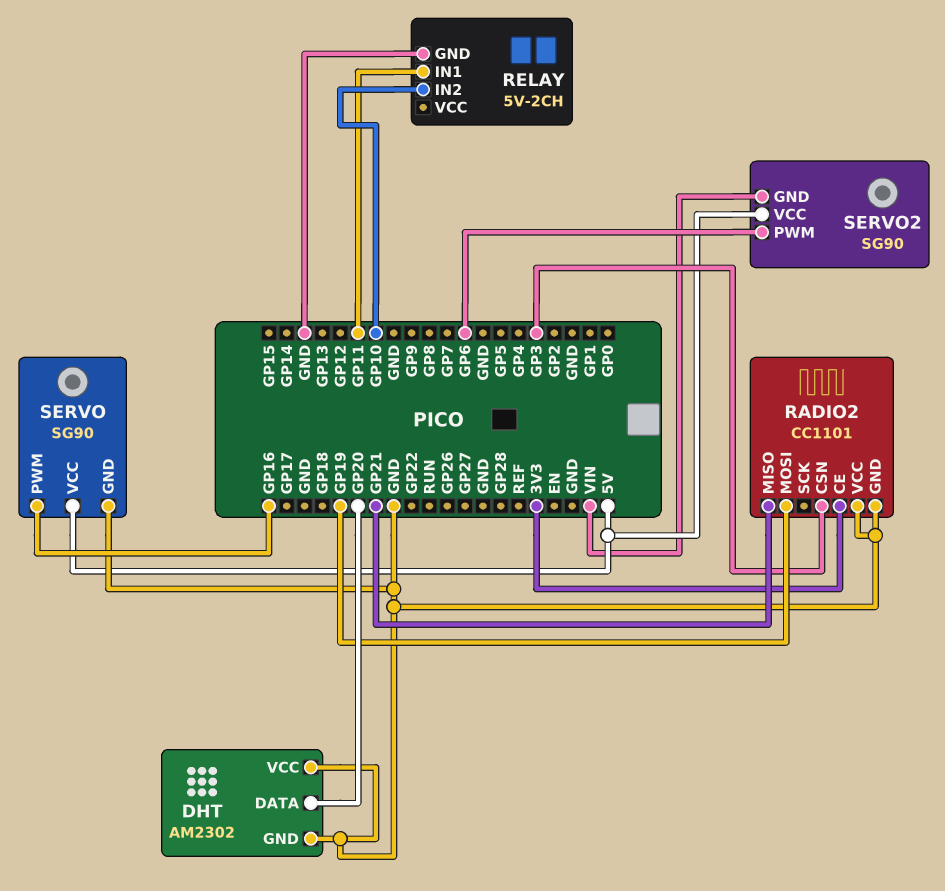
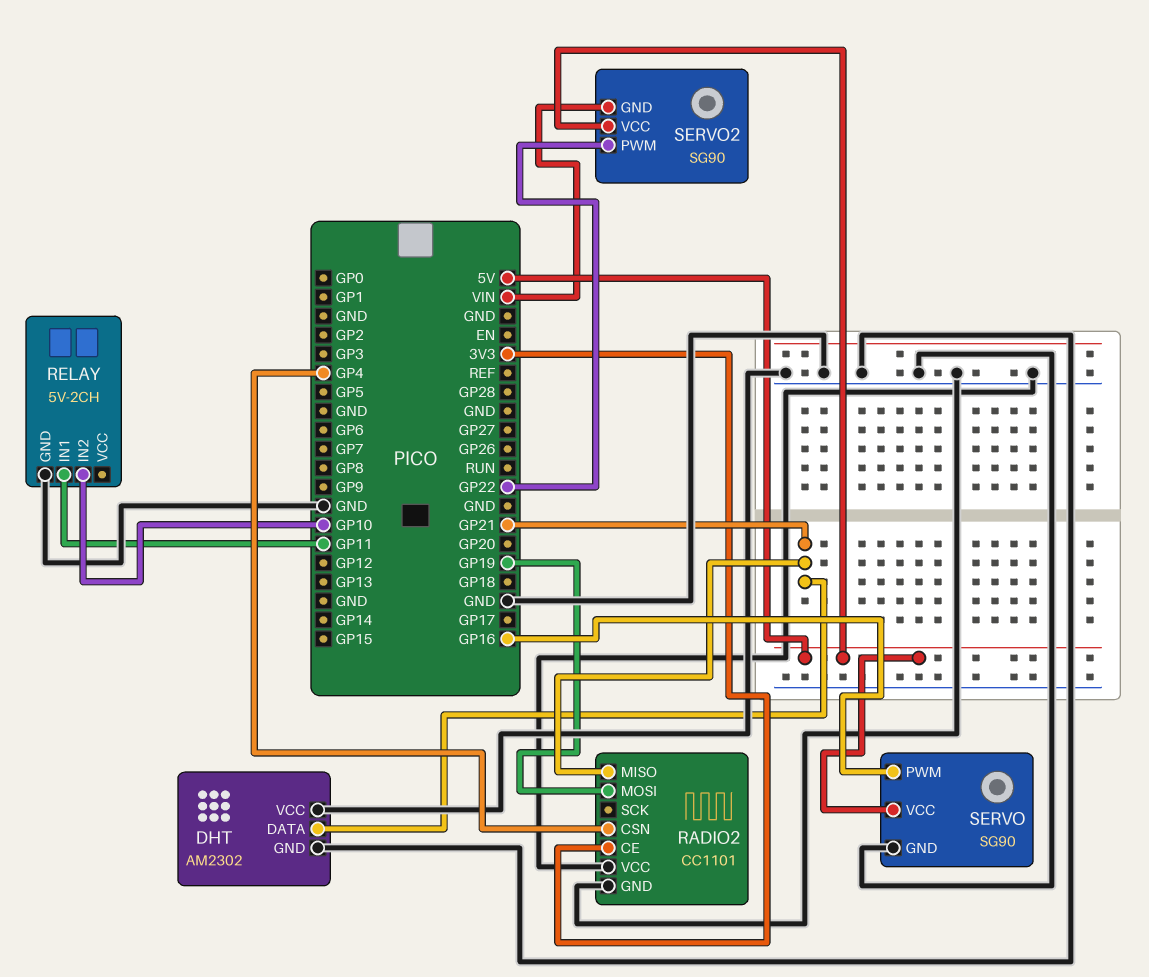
DHT pin DATA: GP20 -> GP21
RADIO2 pin CSN: GP3 -> GP4
SERVO2 pin PWM: GP6 -> GP22

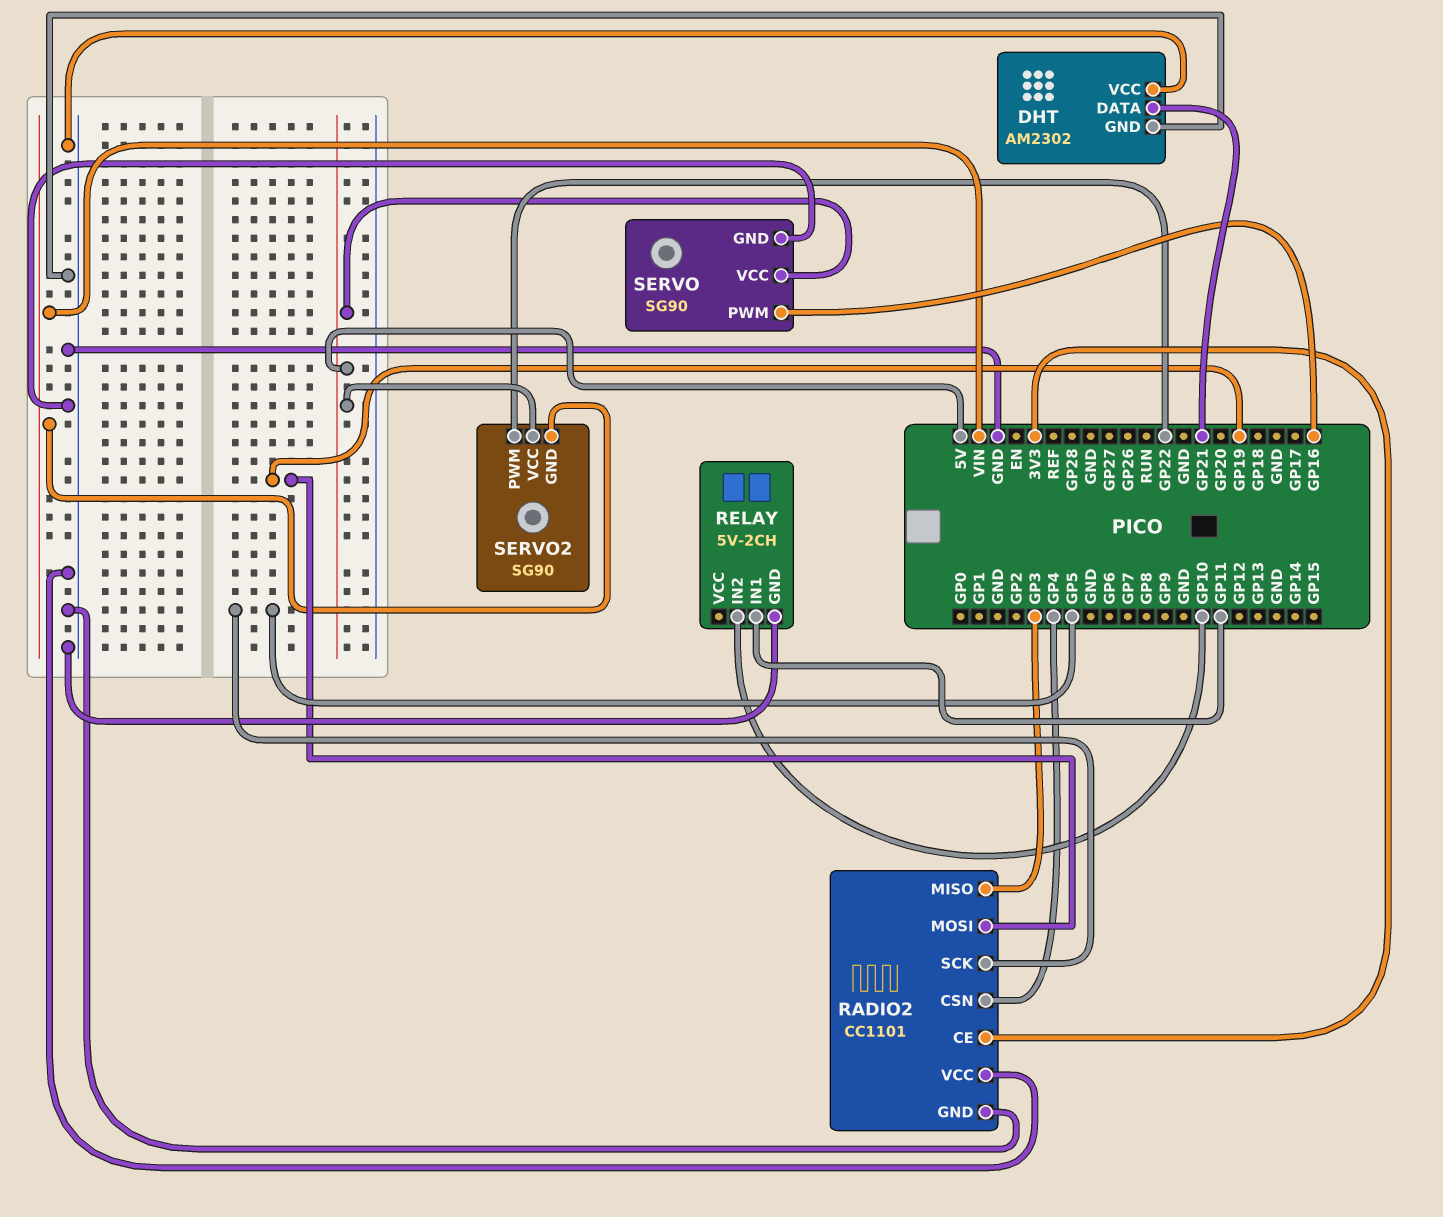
RADIO2 pin MISO: GP21 -> GP3
RADIO2 pin SCK: none -> GP5

